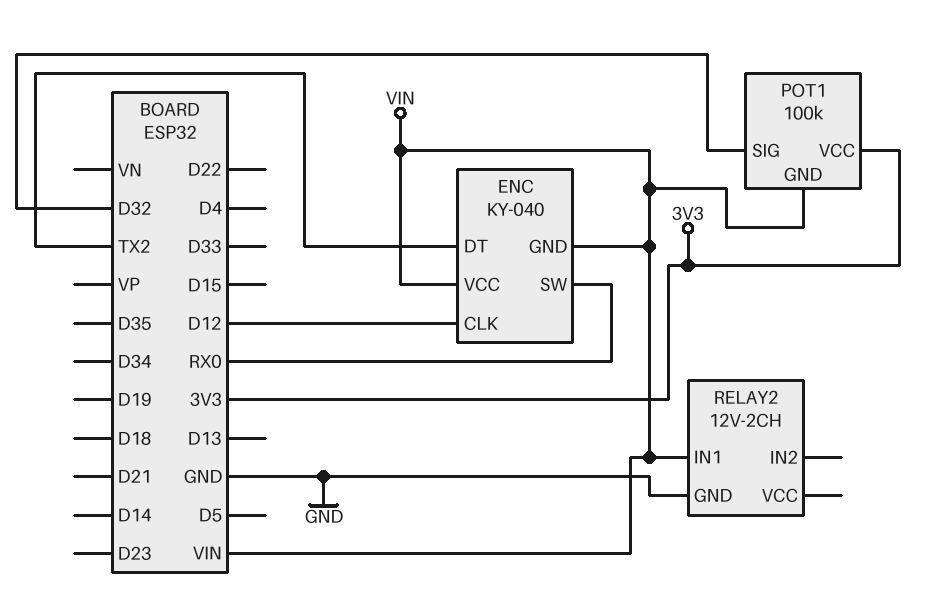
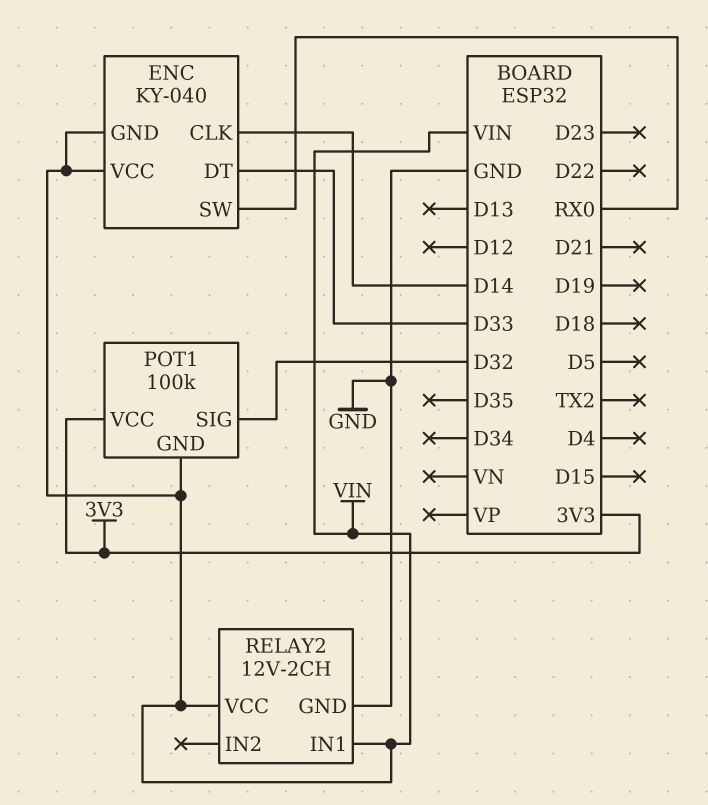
ENC pin CLK: D12 -> D14
ENC pin DT: TX2 -> D33
RELAY2 pin VCC: none -> VIN

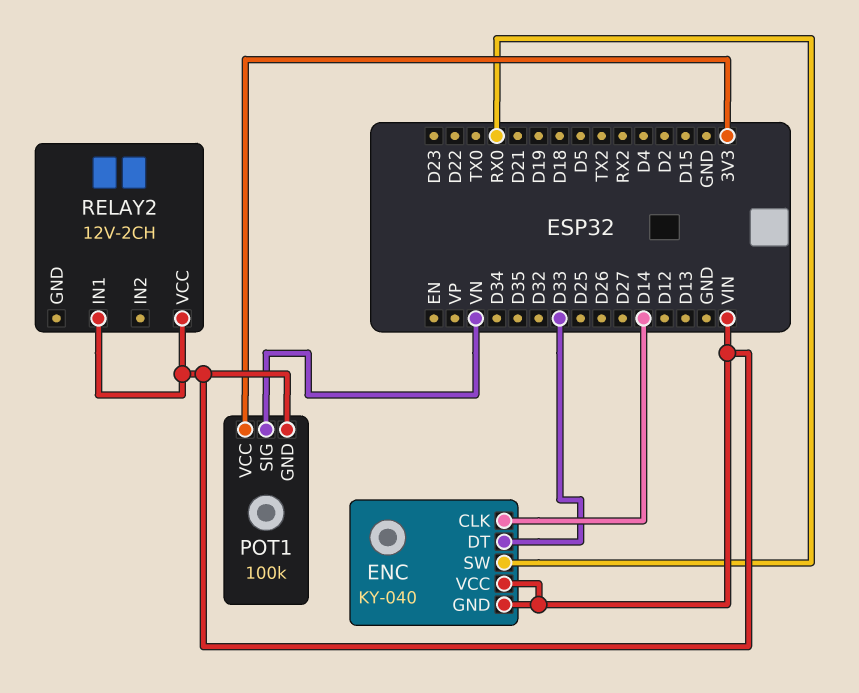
POT1 pin SIG: D32 -> VN
RELAY2 pin GND: GND -> none

